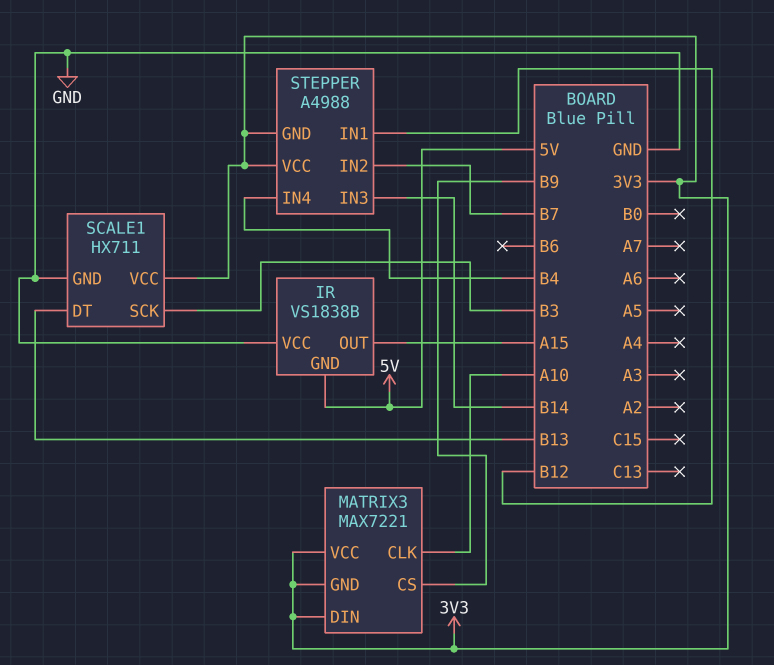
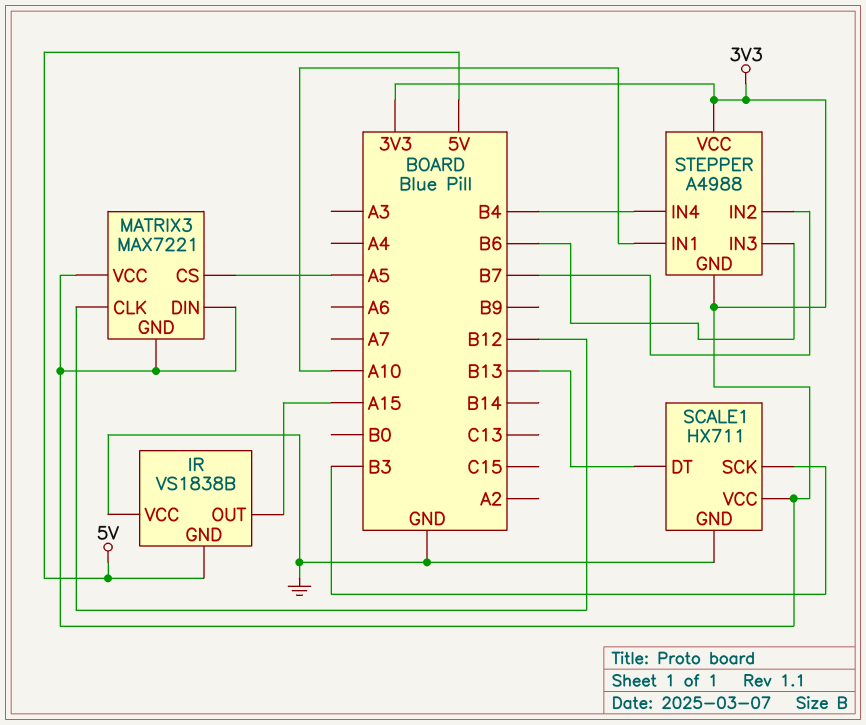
MATRIX3 pin CLK: A10 -> B12
MATRIX3 pin CS: B9 -> A5
STEPPER pin IN1: B12 -> A10
STEPPER pin IN3: B14 -> B6

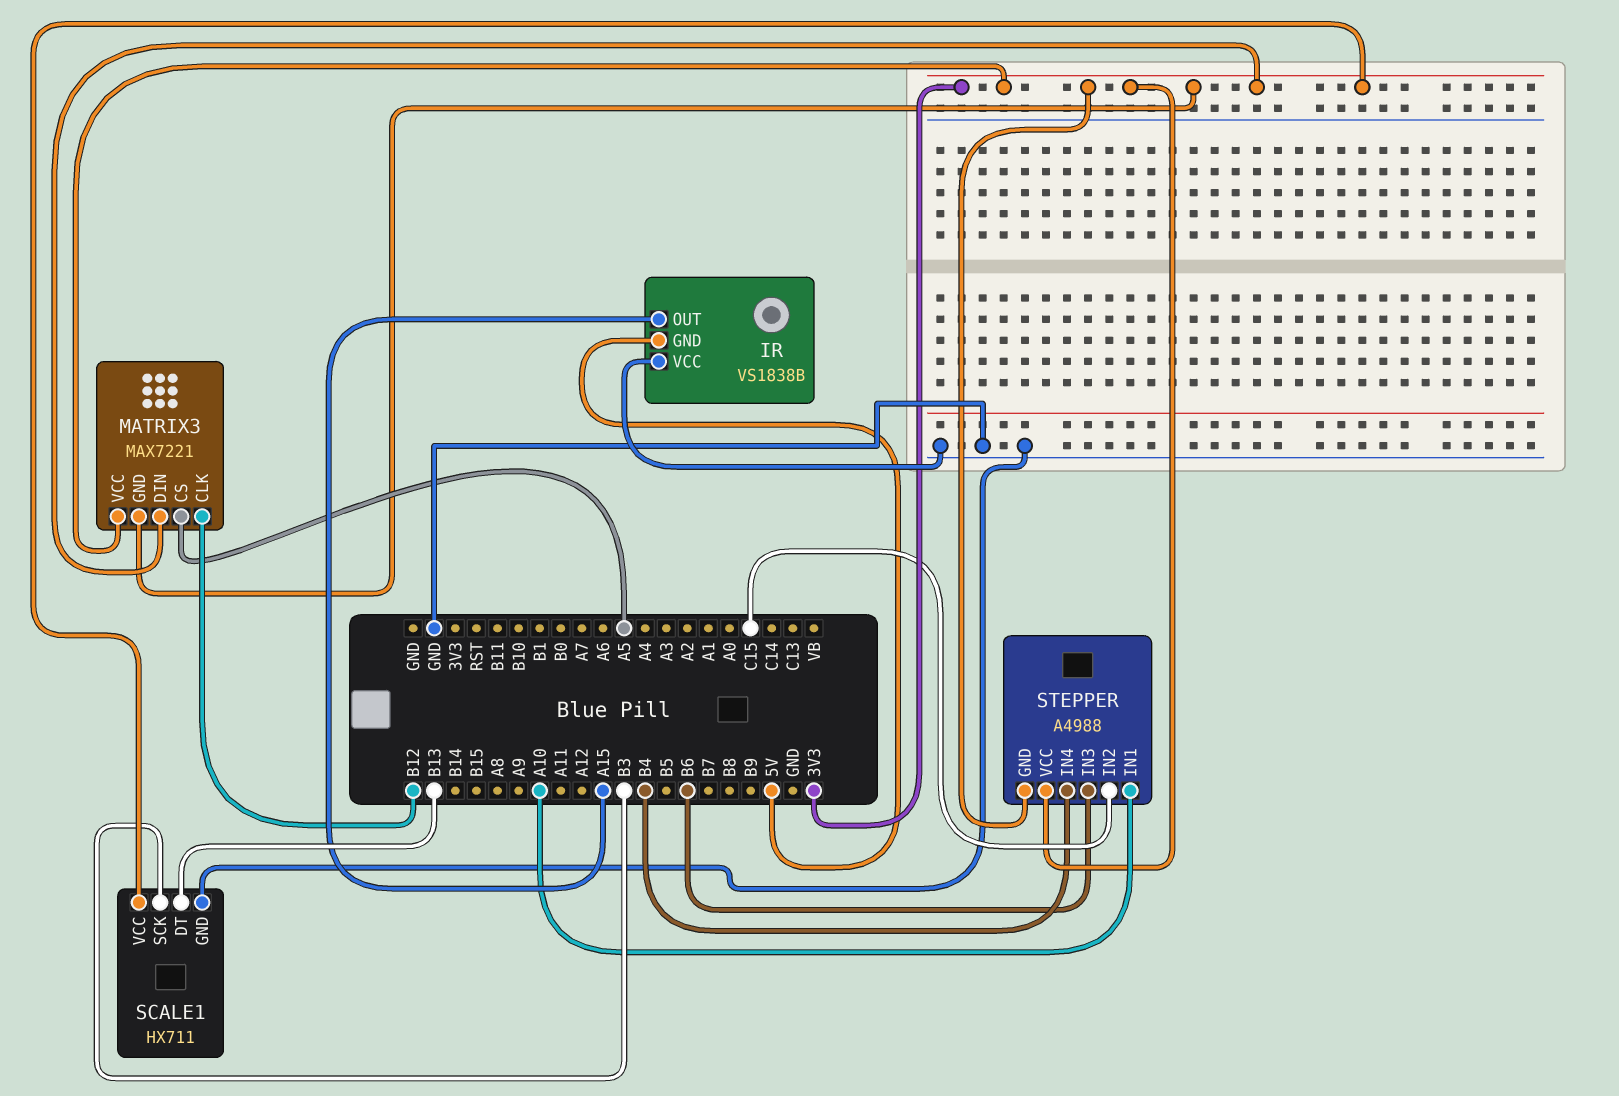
STEPPER pin IN2: B7 -> C15

